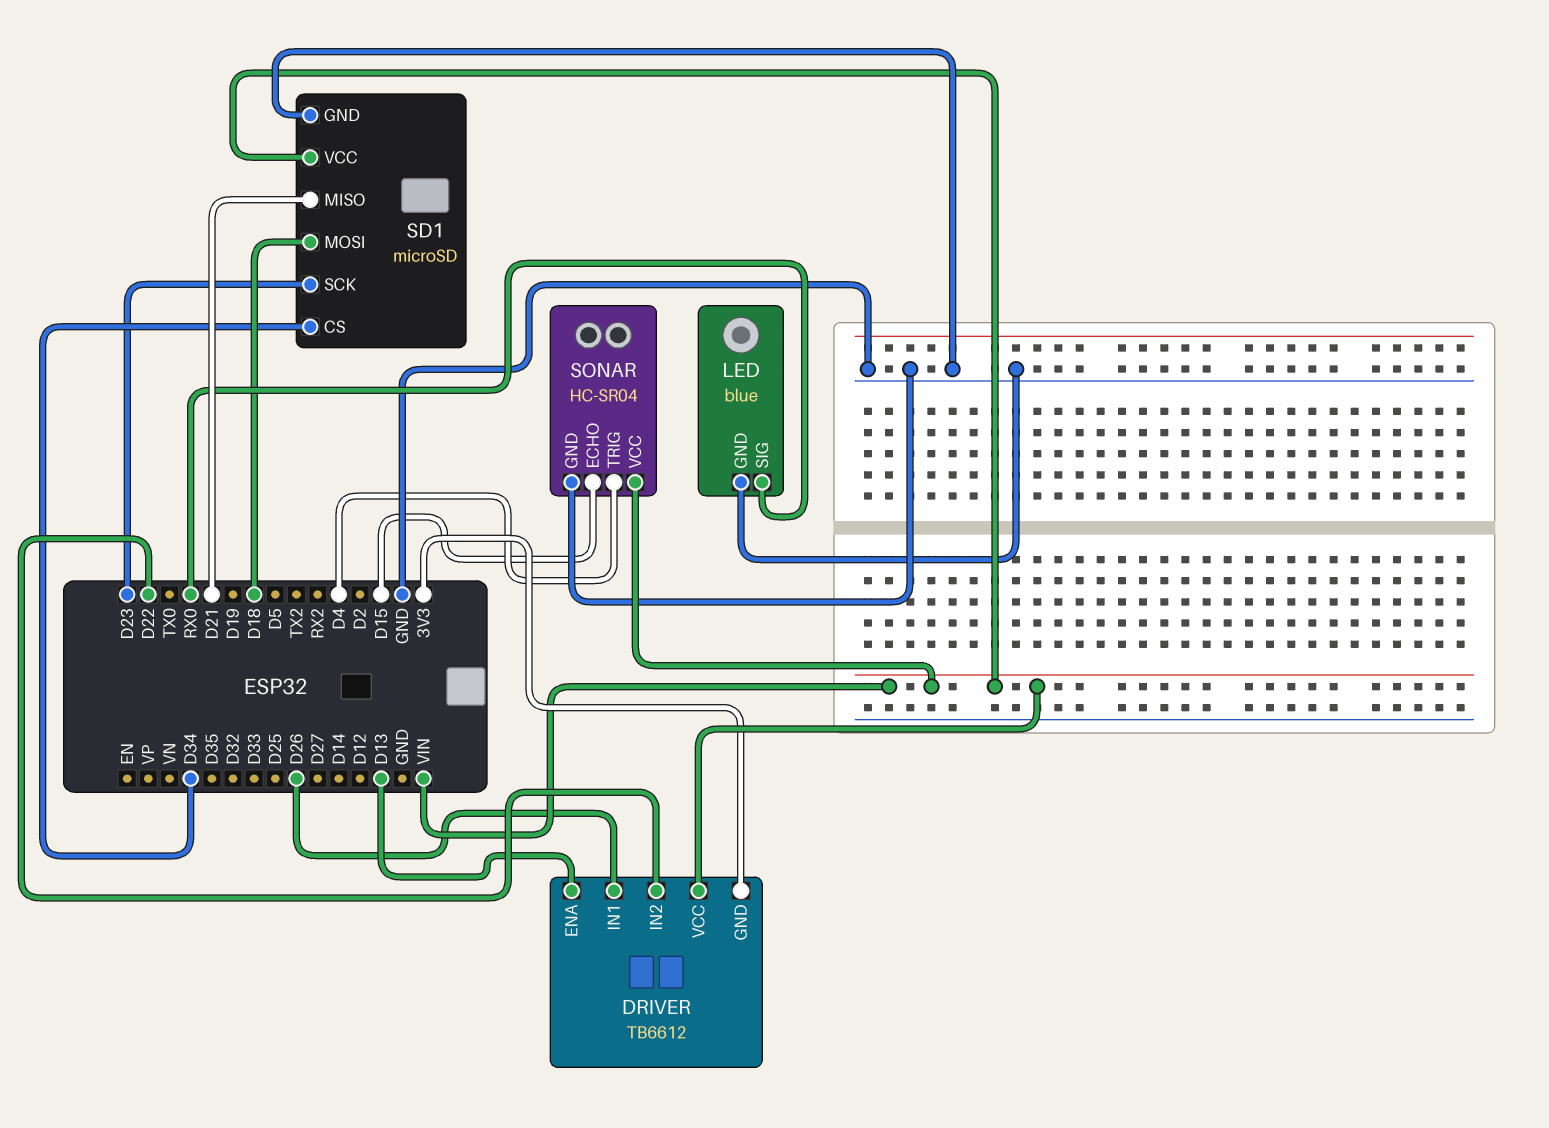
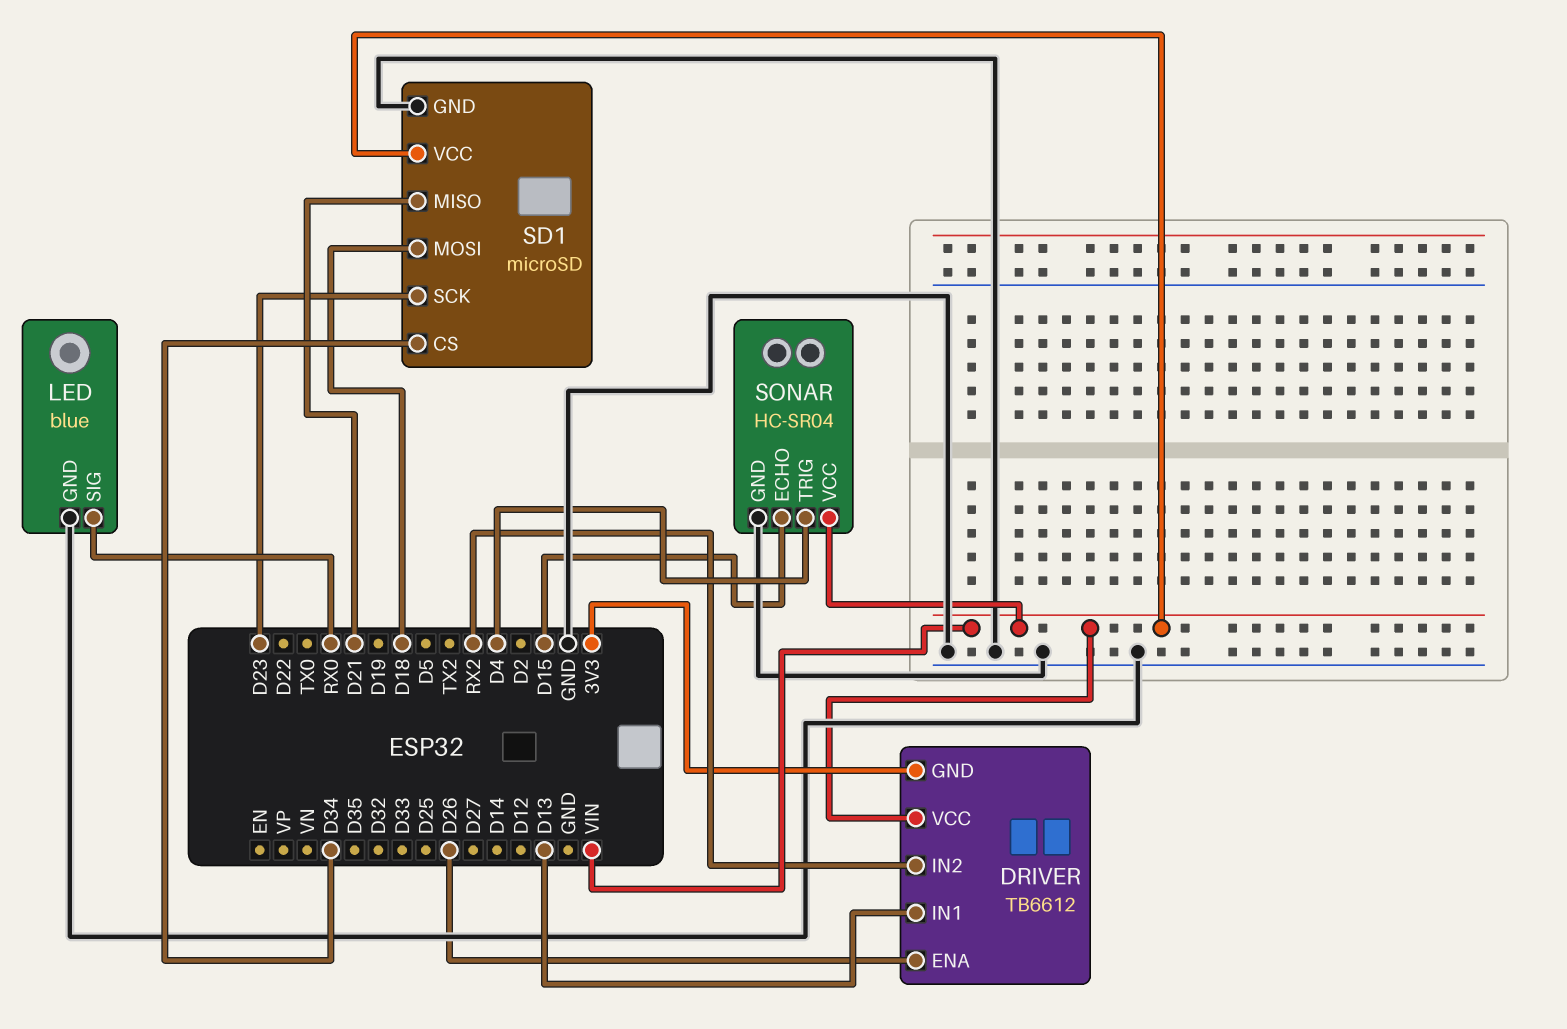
DRIVER pin ENA: D13 -> D26
DRIVER pin IN1: D26 -> D13
DRIVER pin IN2: D22 -> RX2

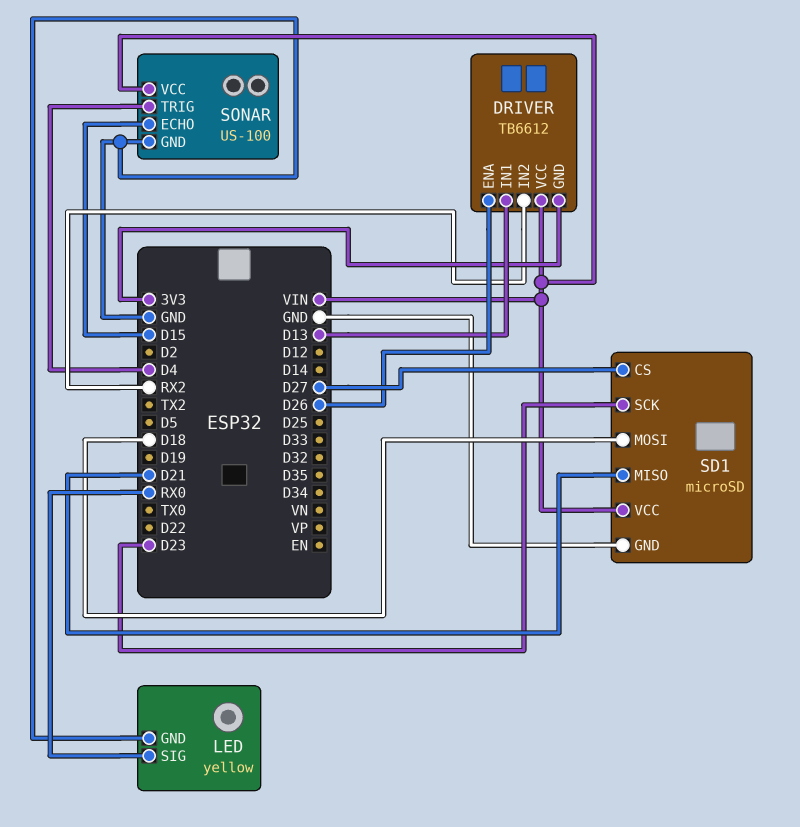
LED: blue -> yellow
SD1 pin CS: D34 -> D27
SONAR: HC-SR04 -> US-100

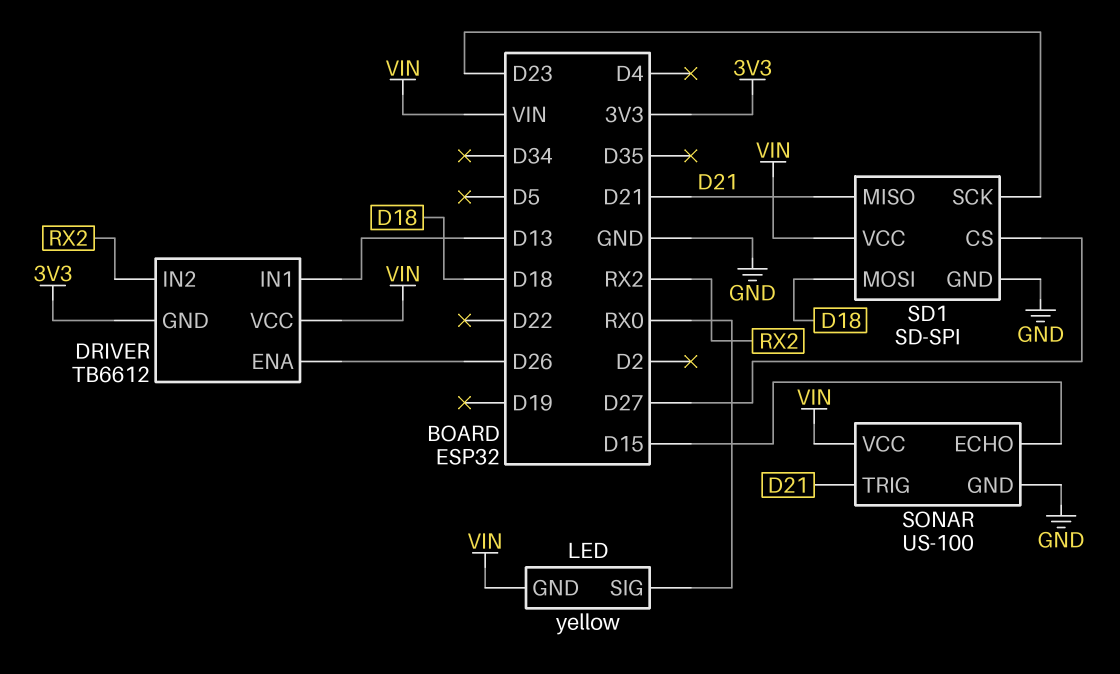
LED pin GND: GND -> VIN
SD1: microSD -> SD-SPI
SONAR pin TRIG: D4 -> D21

